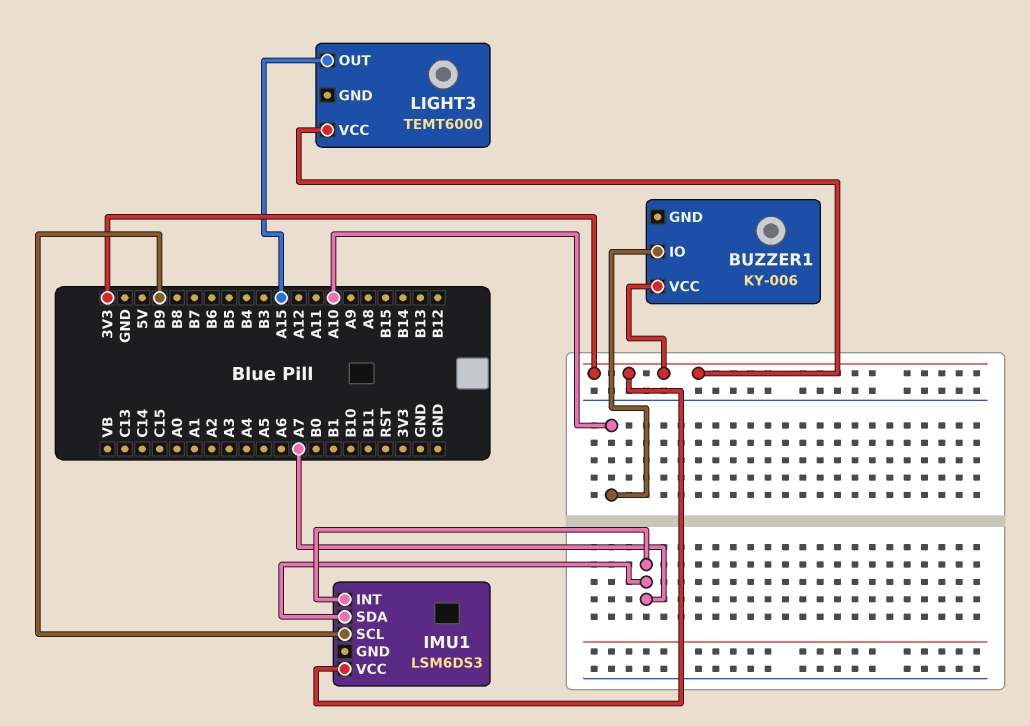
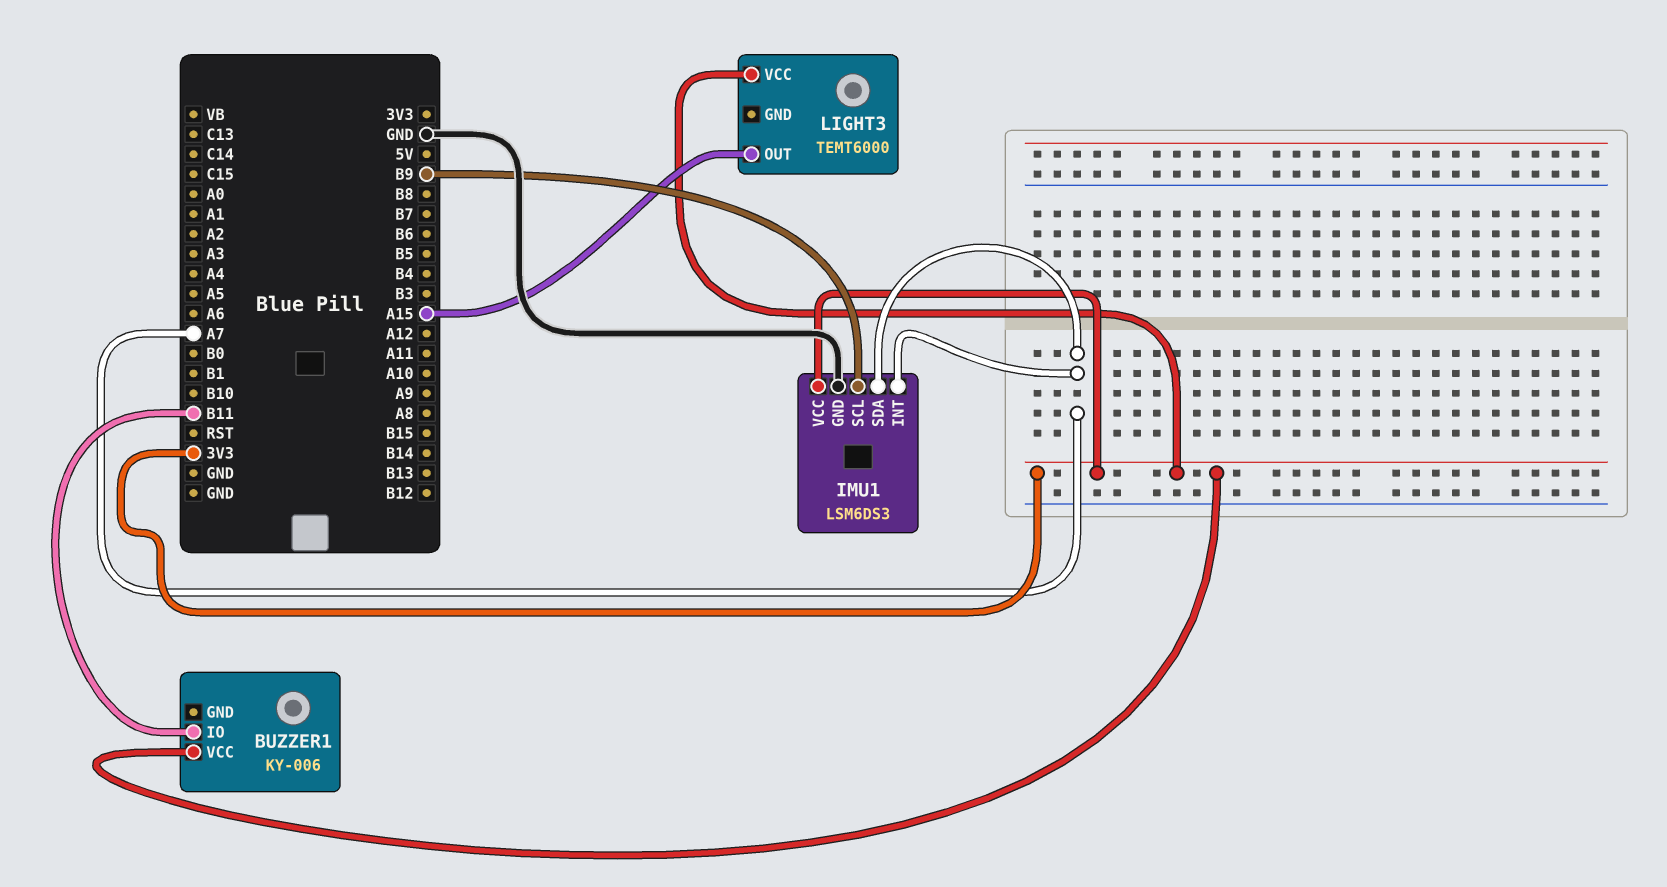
BUZZER1 pin IO: A10 -> B11
IMU1 pin GND: none -> GND

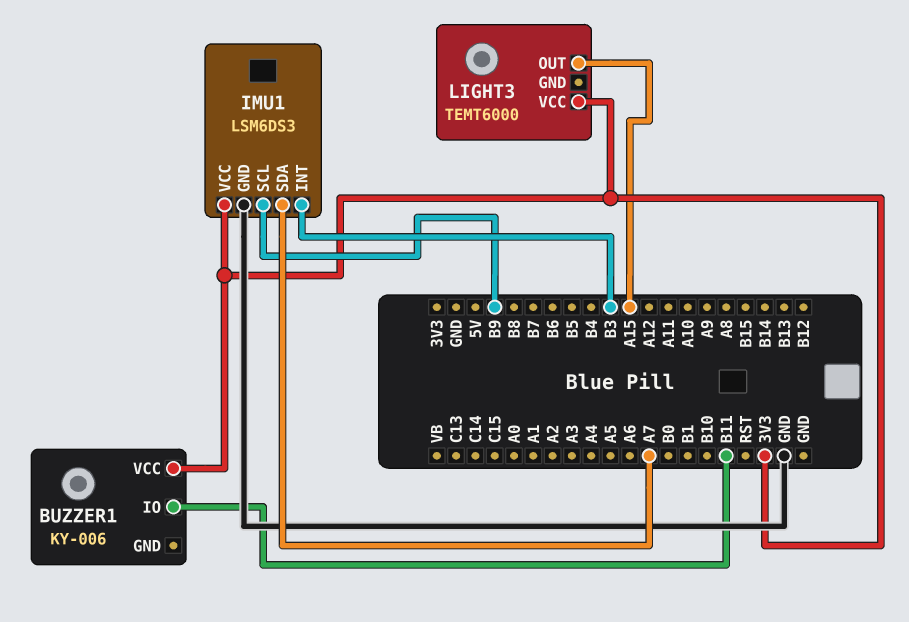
IMU1 pin INT: A7 -> B3

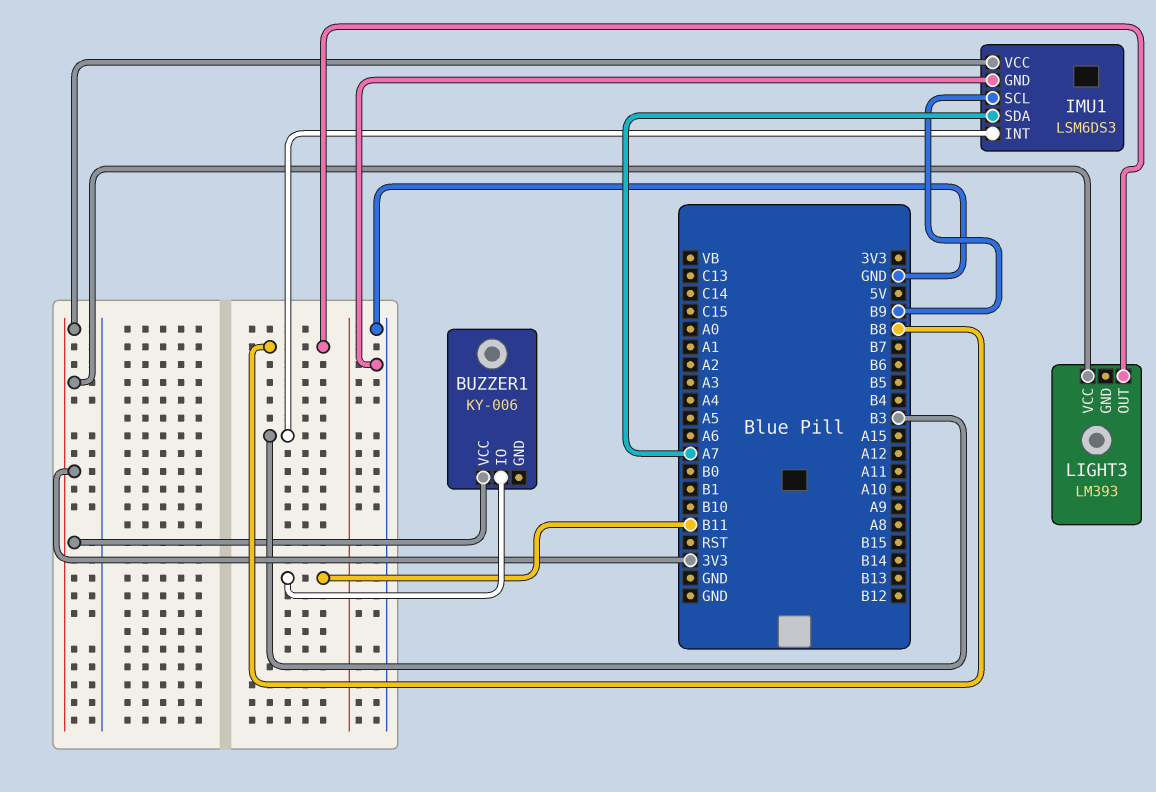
LIGHT3: TEMT6000 -> LM393
LIGHT3 pin OUT: A15 -> B8

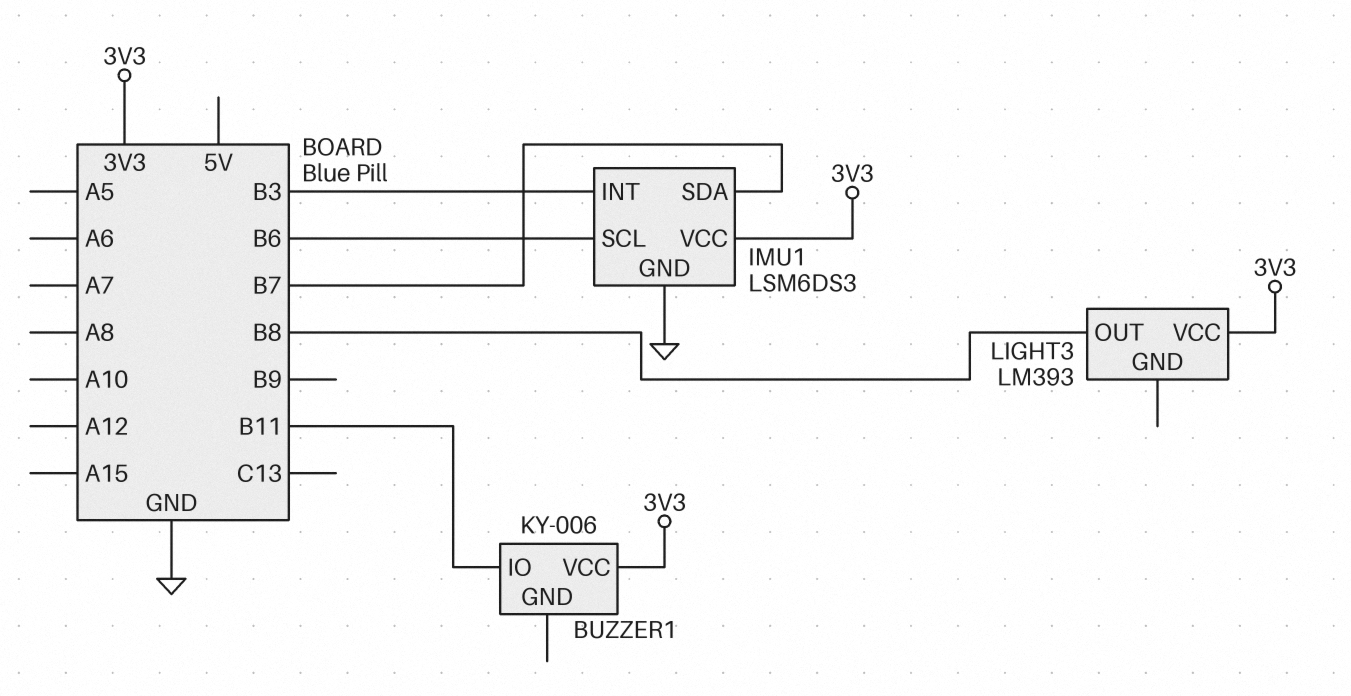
IMU1 pin SCL: B9 -> B6
IMU1 pin SDA: A7 -> B7

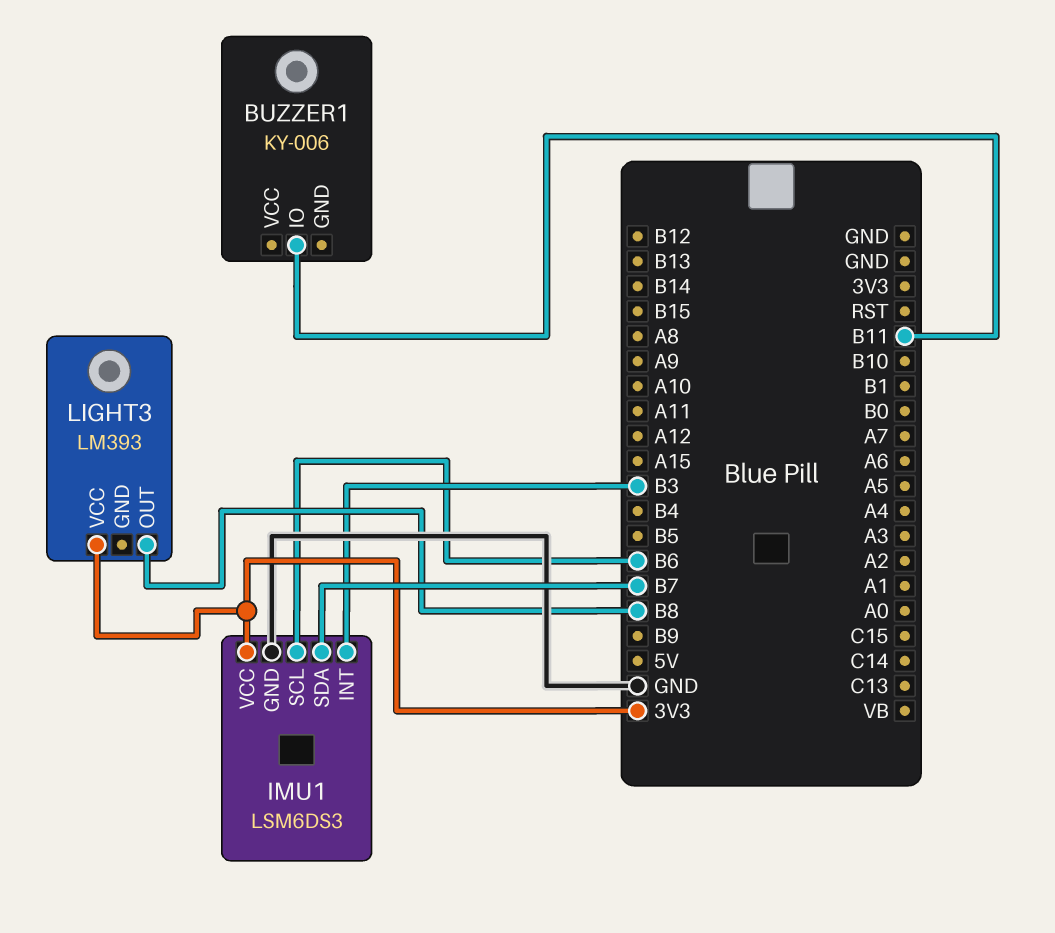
BUZZER1 pin VCC: 3V3 -> none

